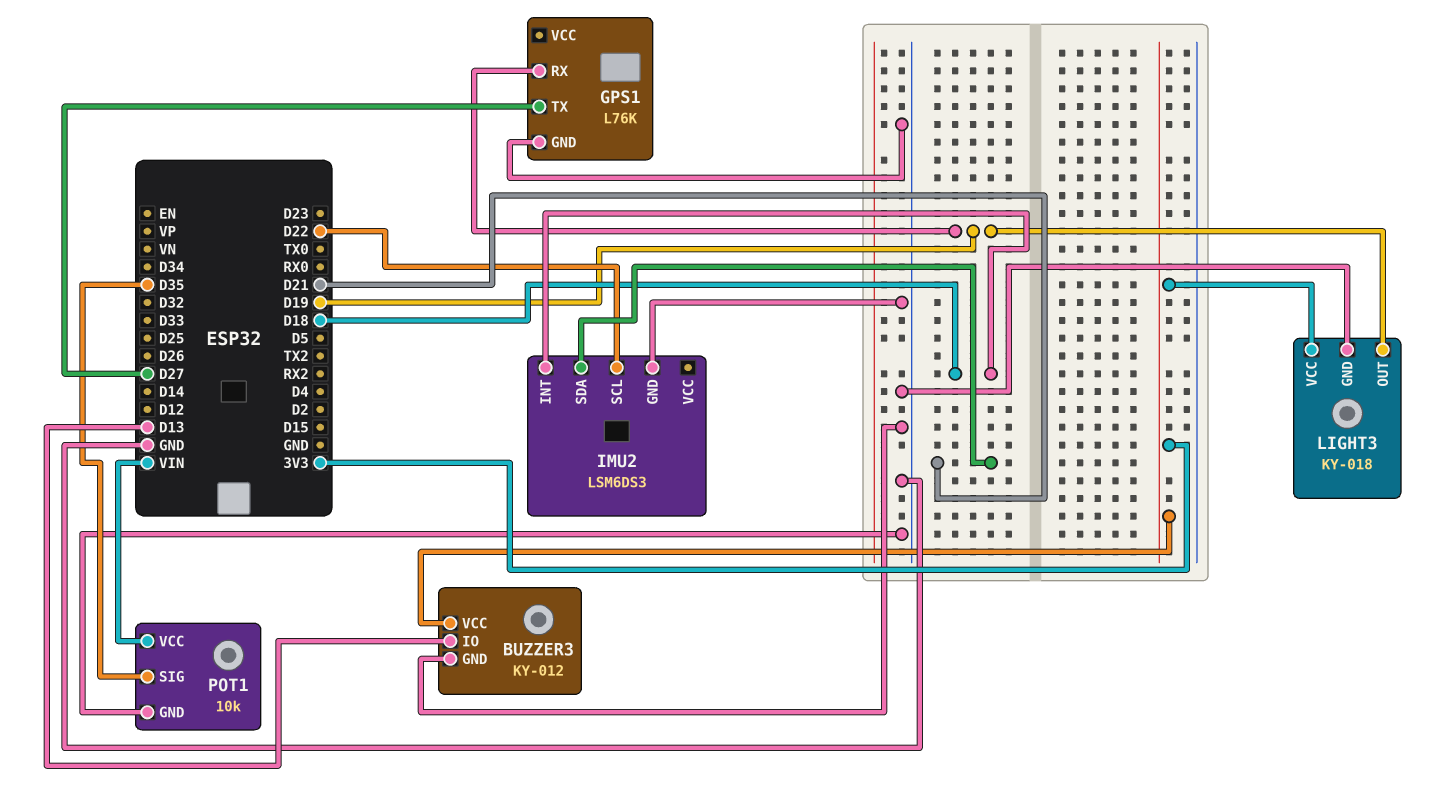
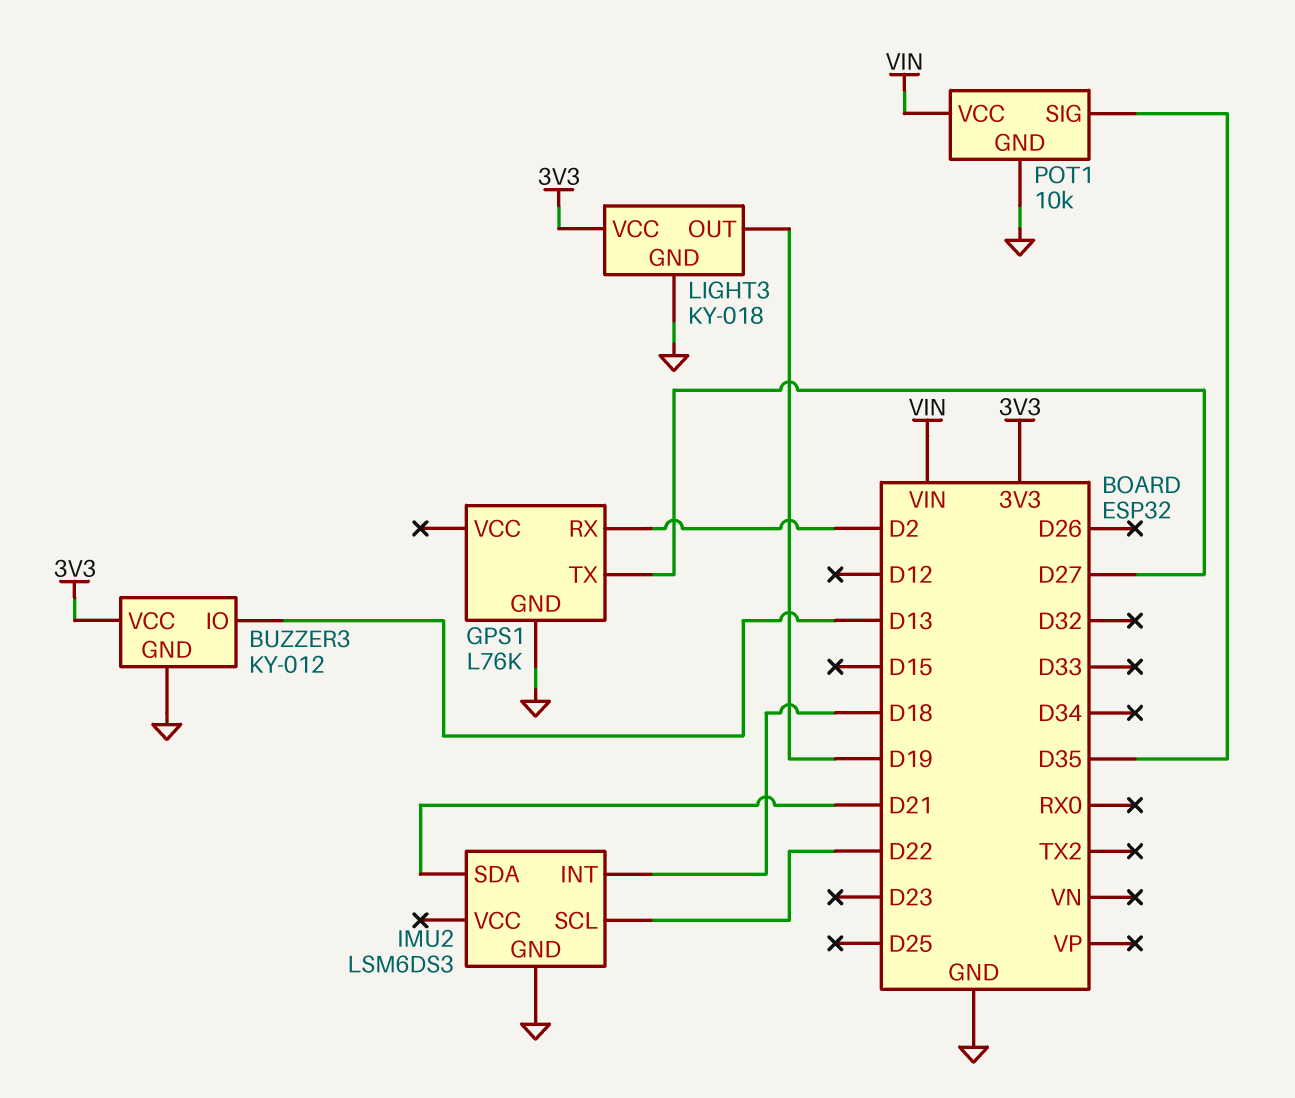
GPS1 pin RX: D19 -> D2

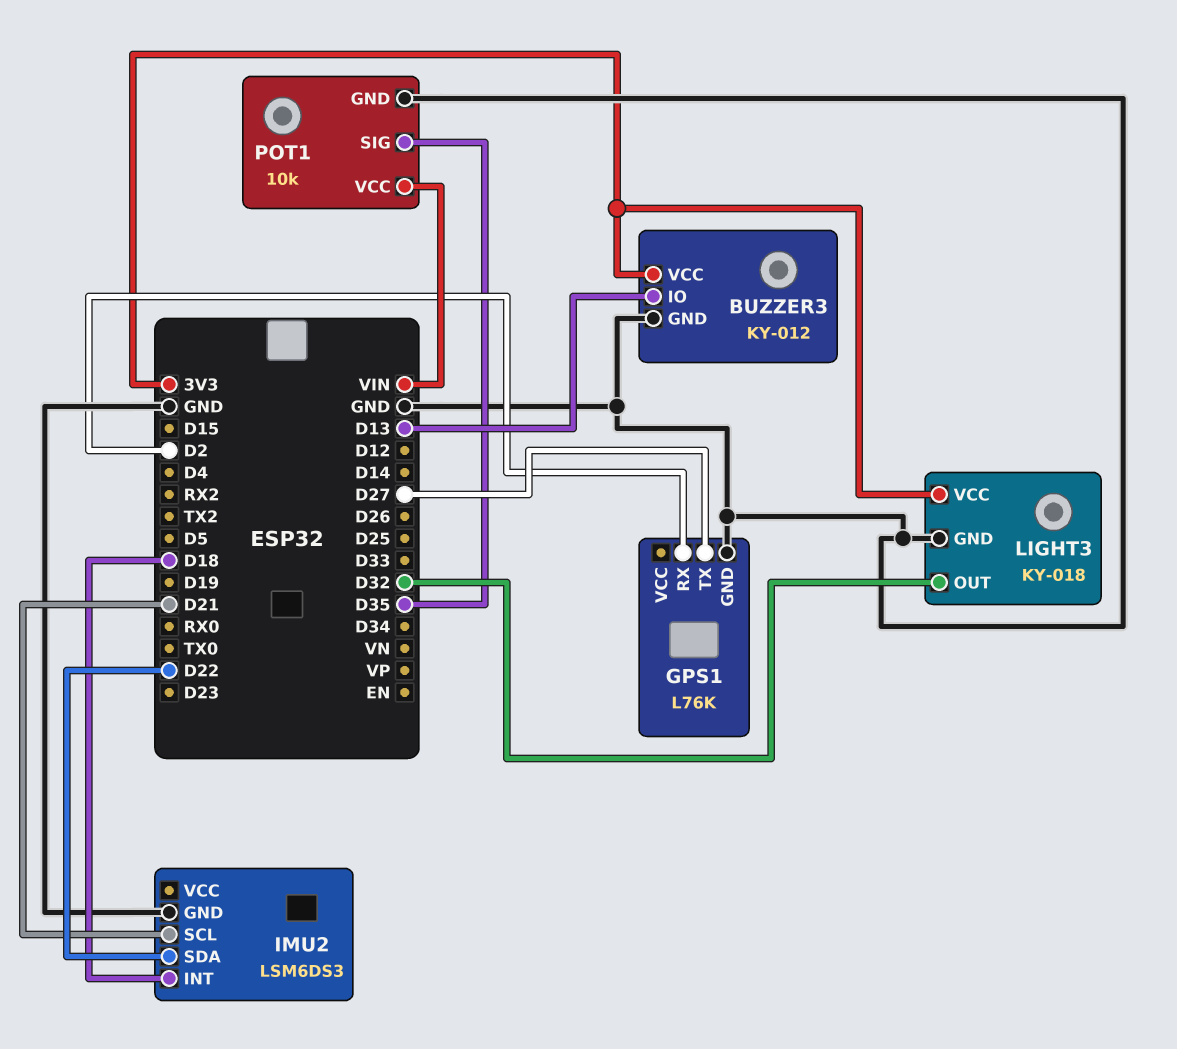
IMU2 pin SCL: D22 -> D21
IMU2 pin SDA: D21 -> D22
LIGHT3 pin OUT: D19 -> D32

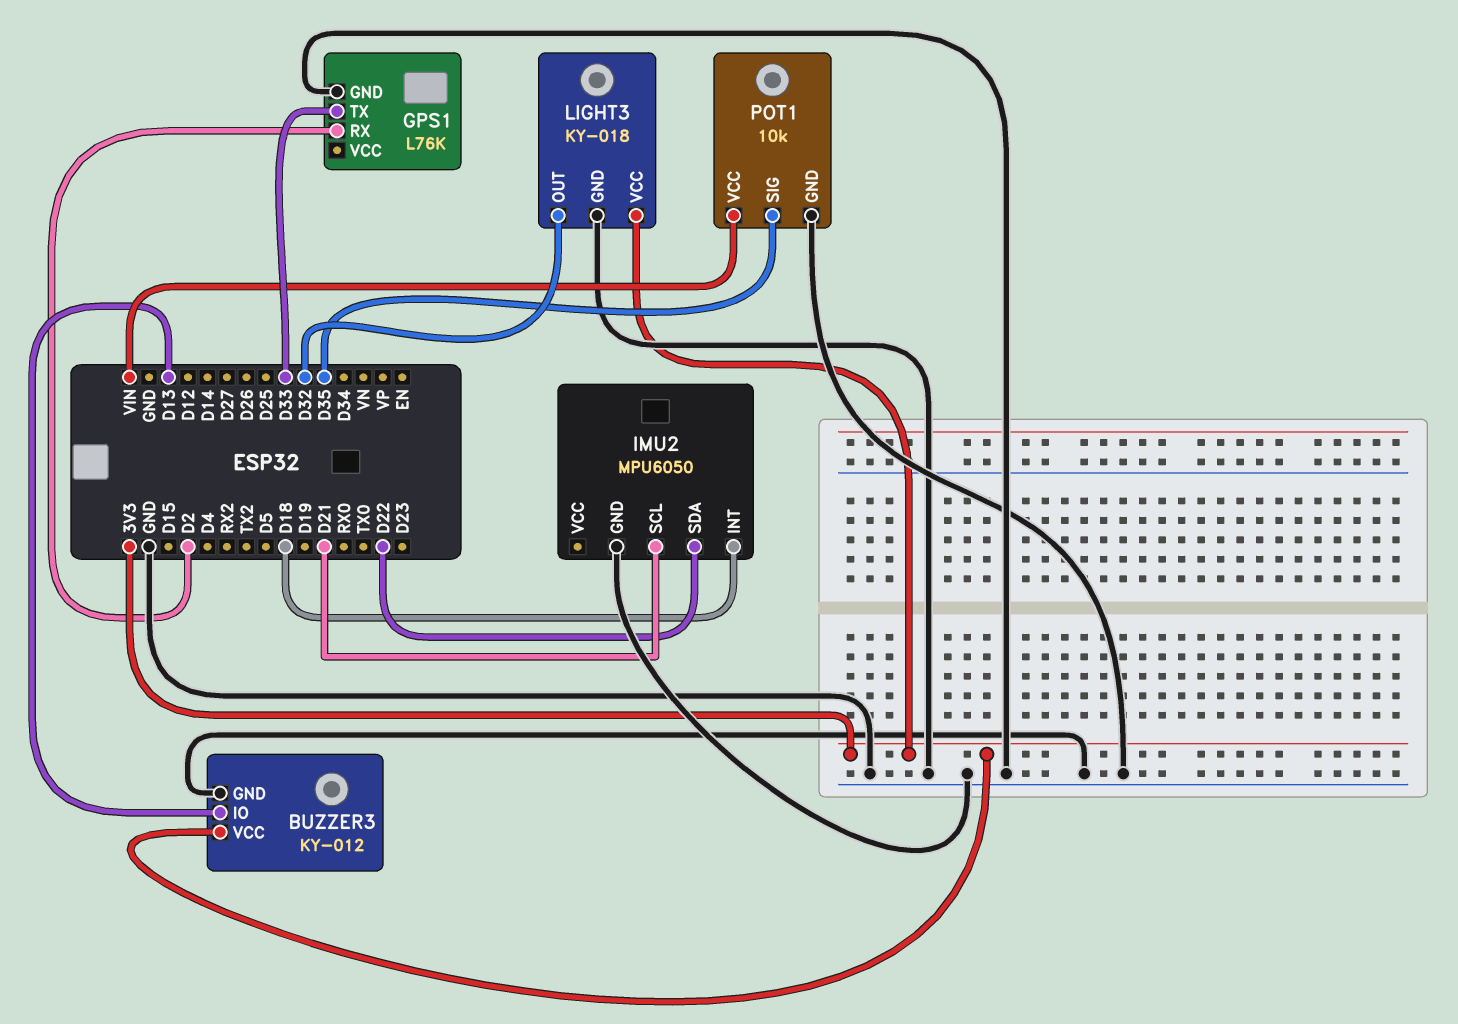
GPS1 pin TX: D27 -> D33
IMU2: LSM6DS3 -> MPU6050

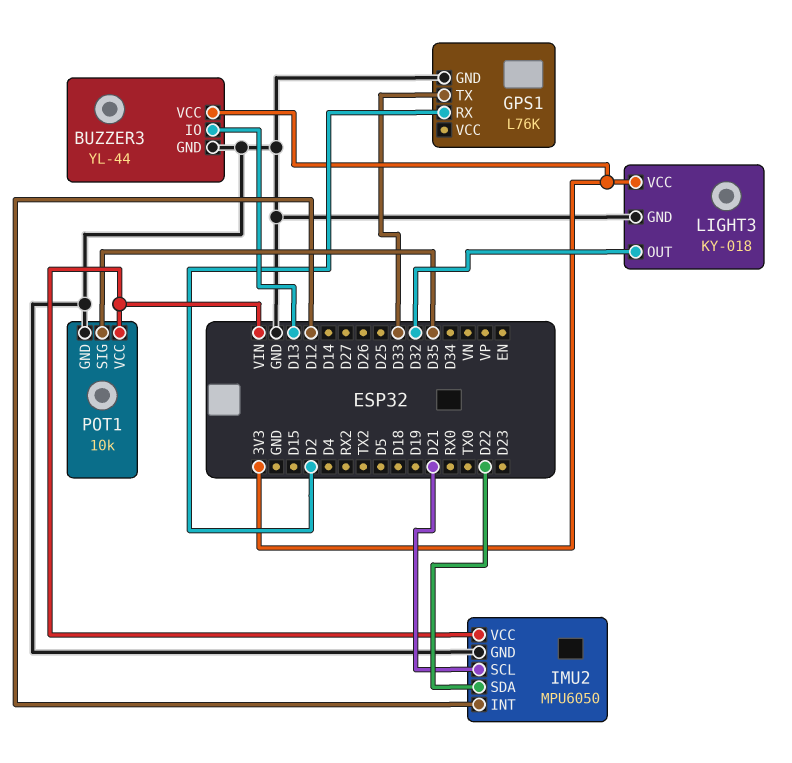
BUZZER3: KY-012 -> YL-44
IMU2 pin INT: D18 -> D12
IMU2 pin VCC: none -> VIN

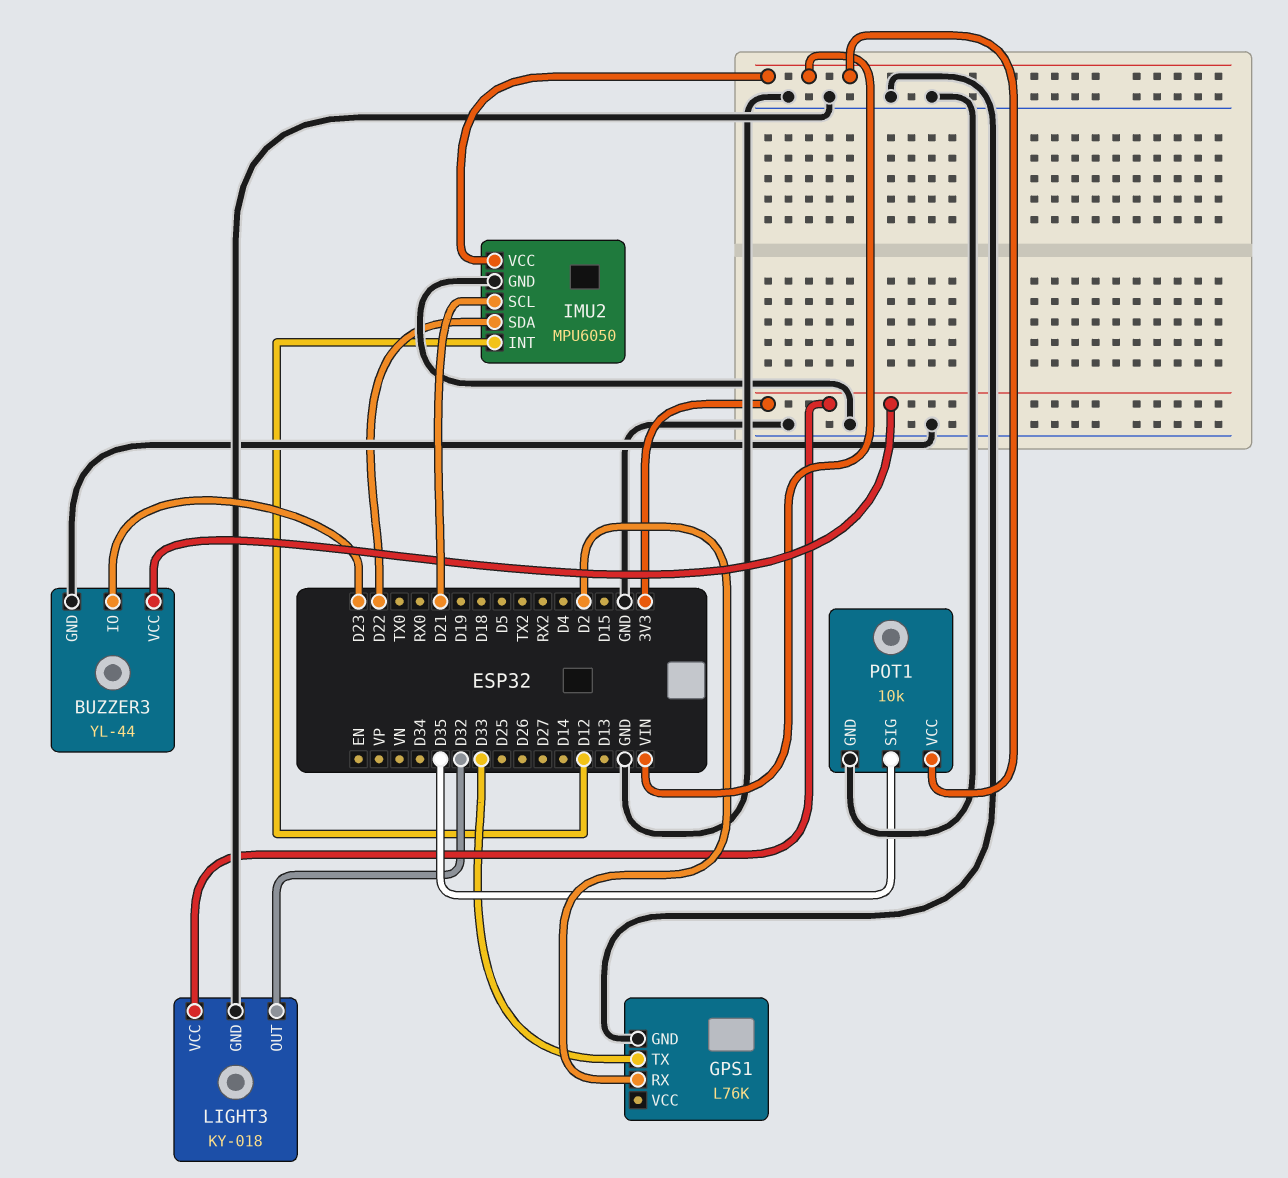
BUZZER3 pin IO: D13 -> D23

